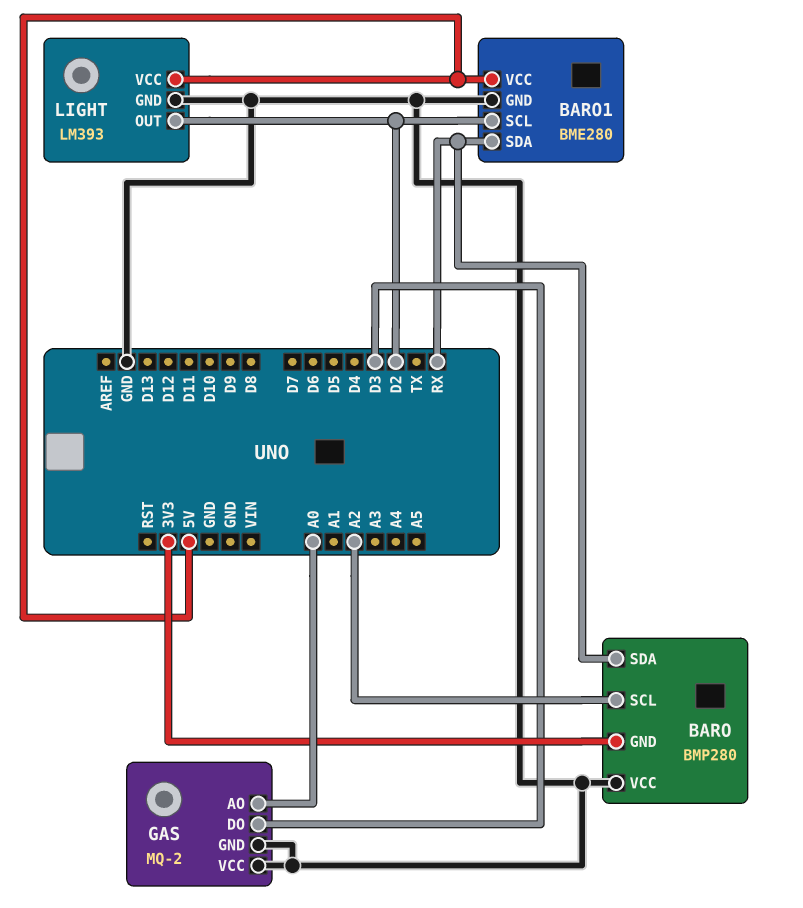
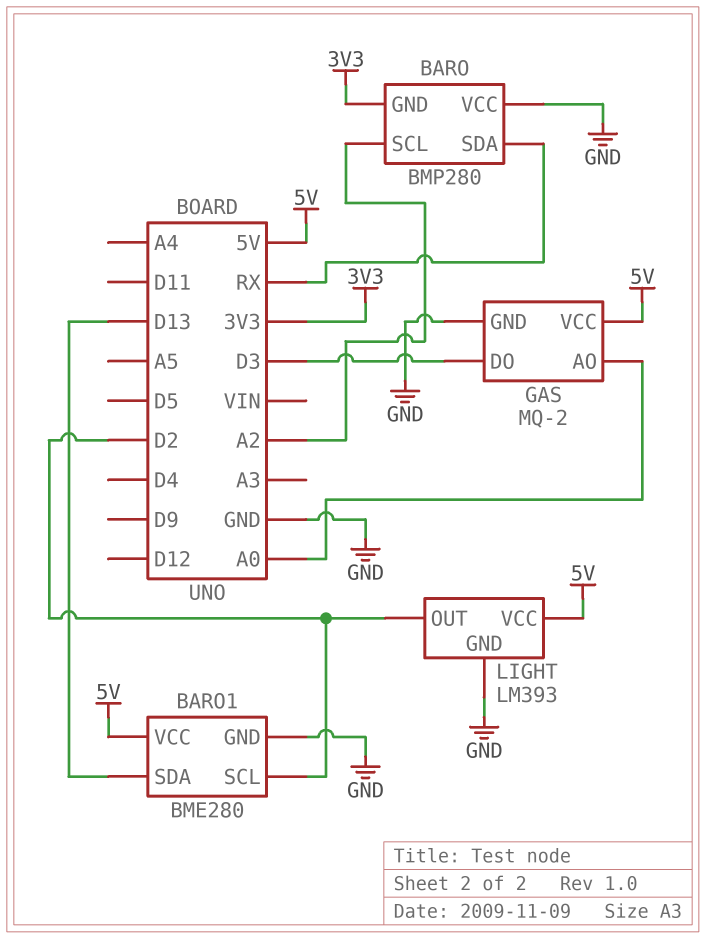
BARO1 pin SDA: RX -> D13
GAS pin VCC: GND -> 5V

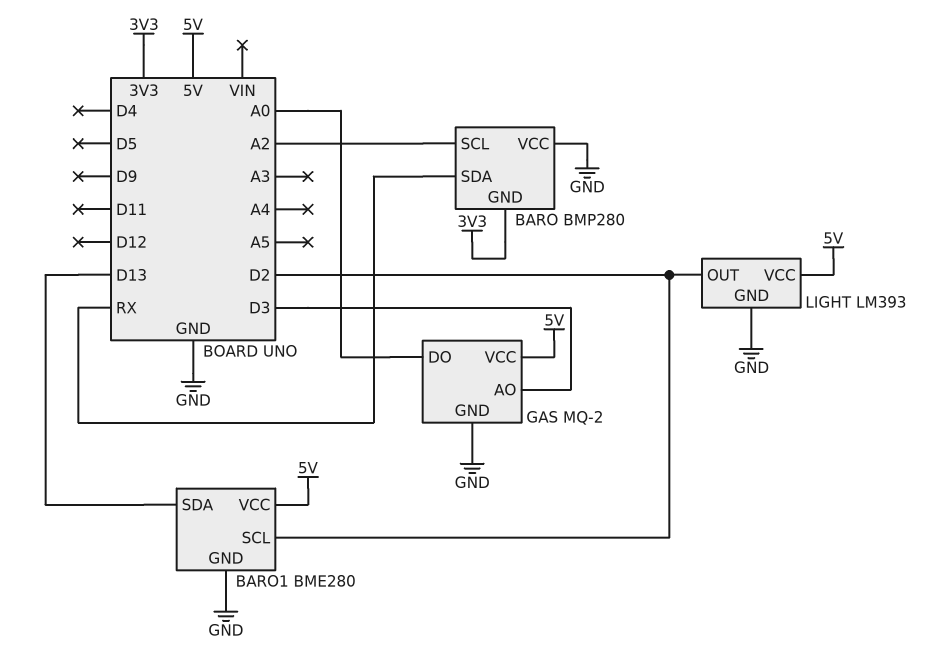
GAS pin AO: A0 -> D3
GAS pin DO: D3 -> A0

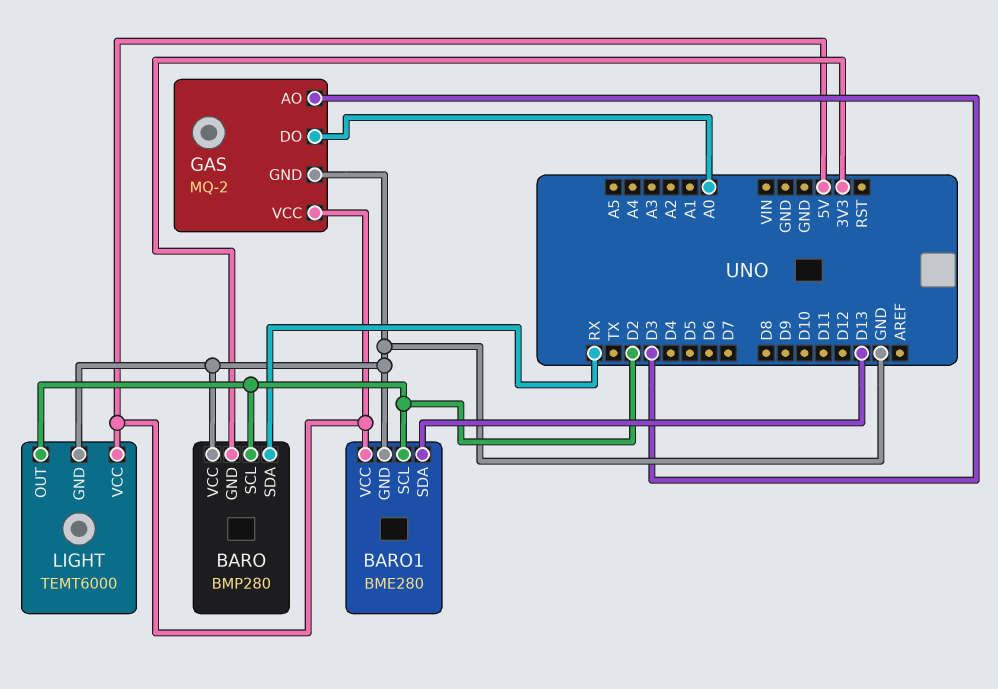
BARO pin SCL: A2 -> D2
LIGHT: LM393 -> TEMT6000

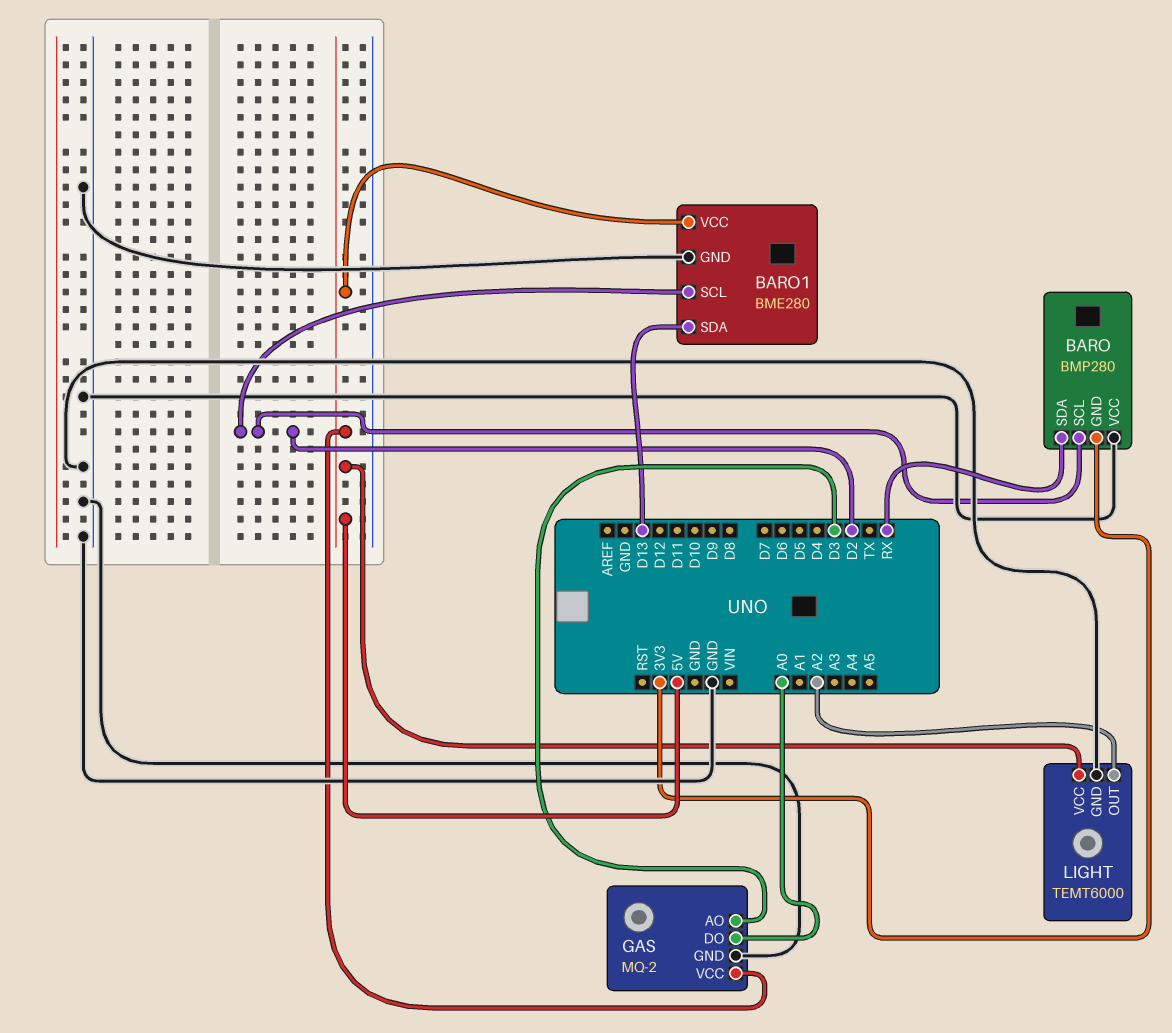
LIGHT pin OUT: D2 -> A2

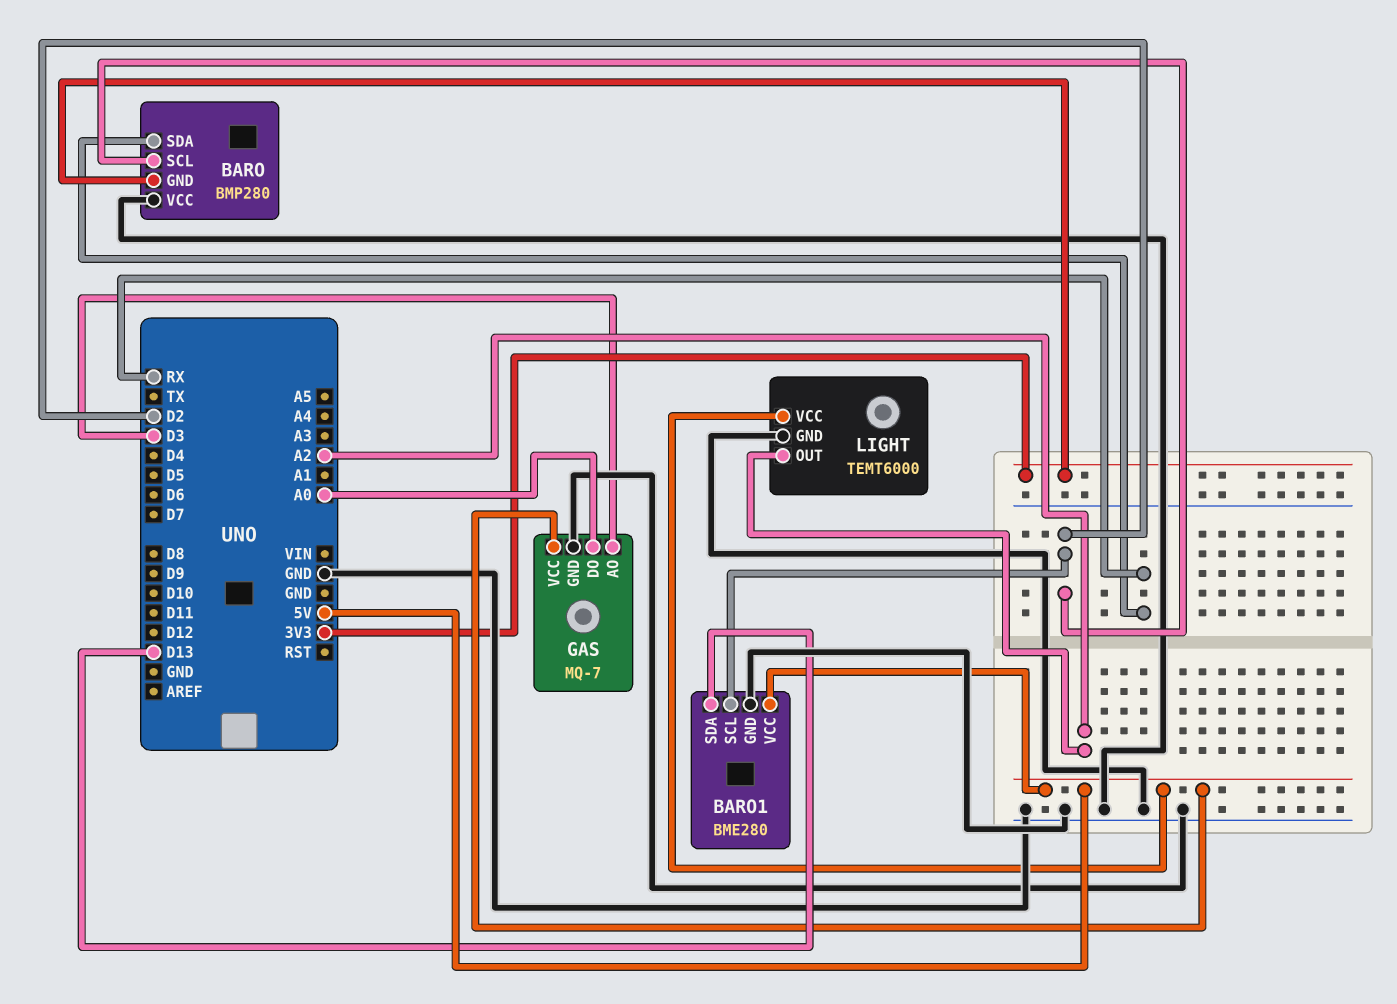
GAS: MQ-2 -> MQ-7

